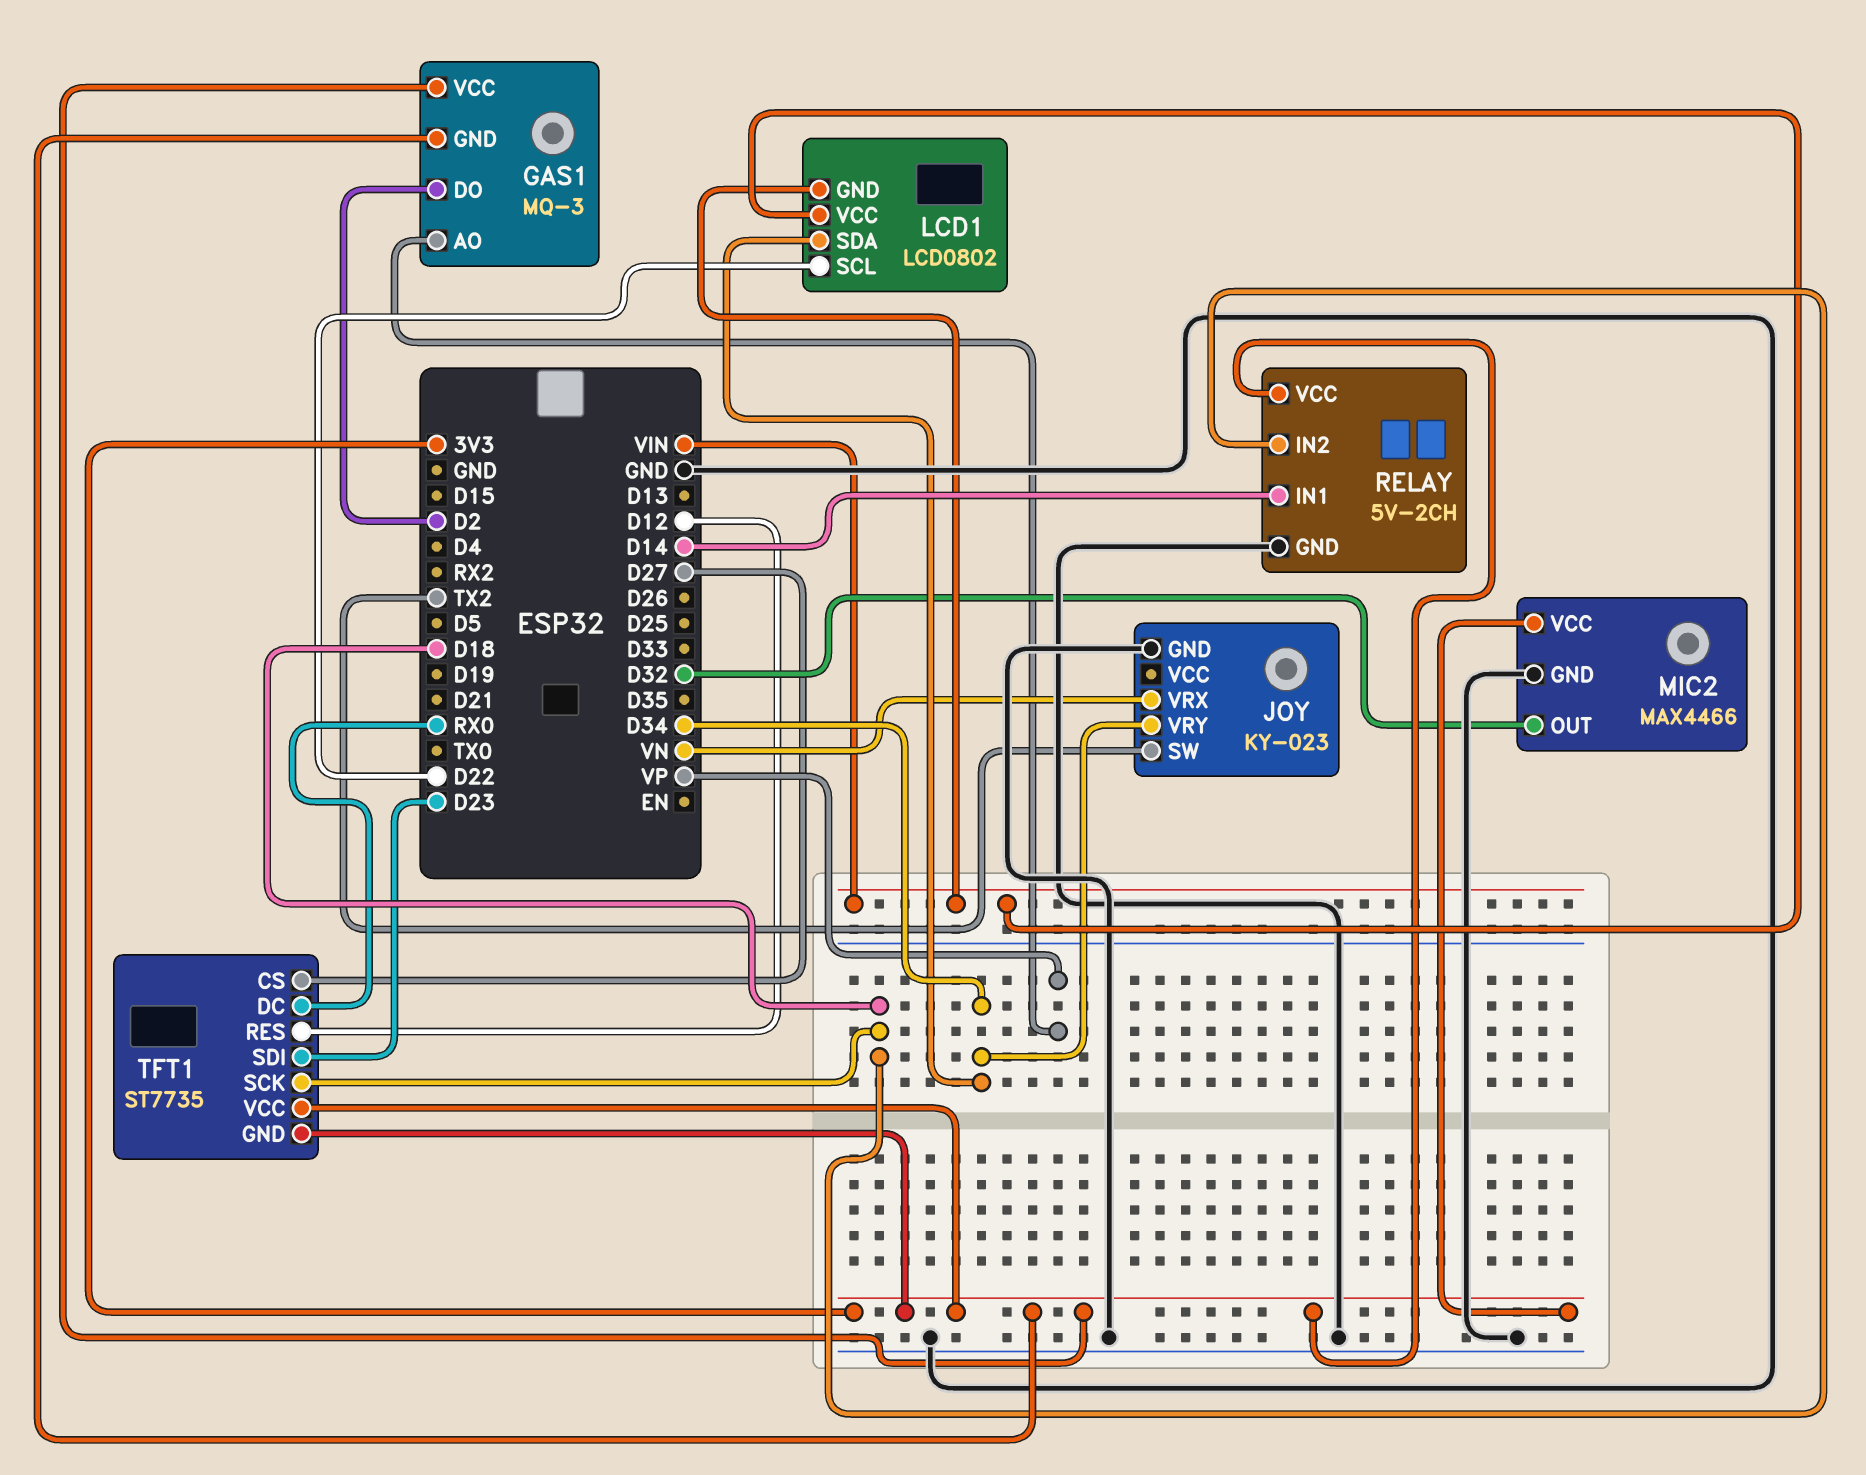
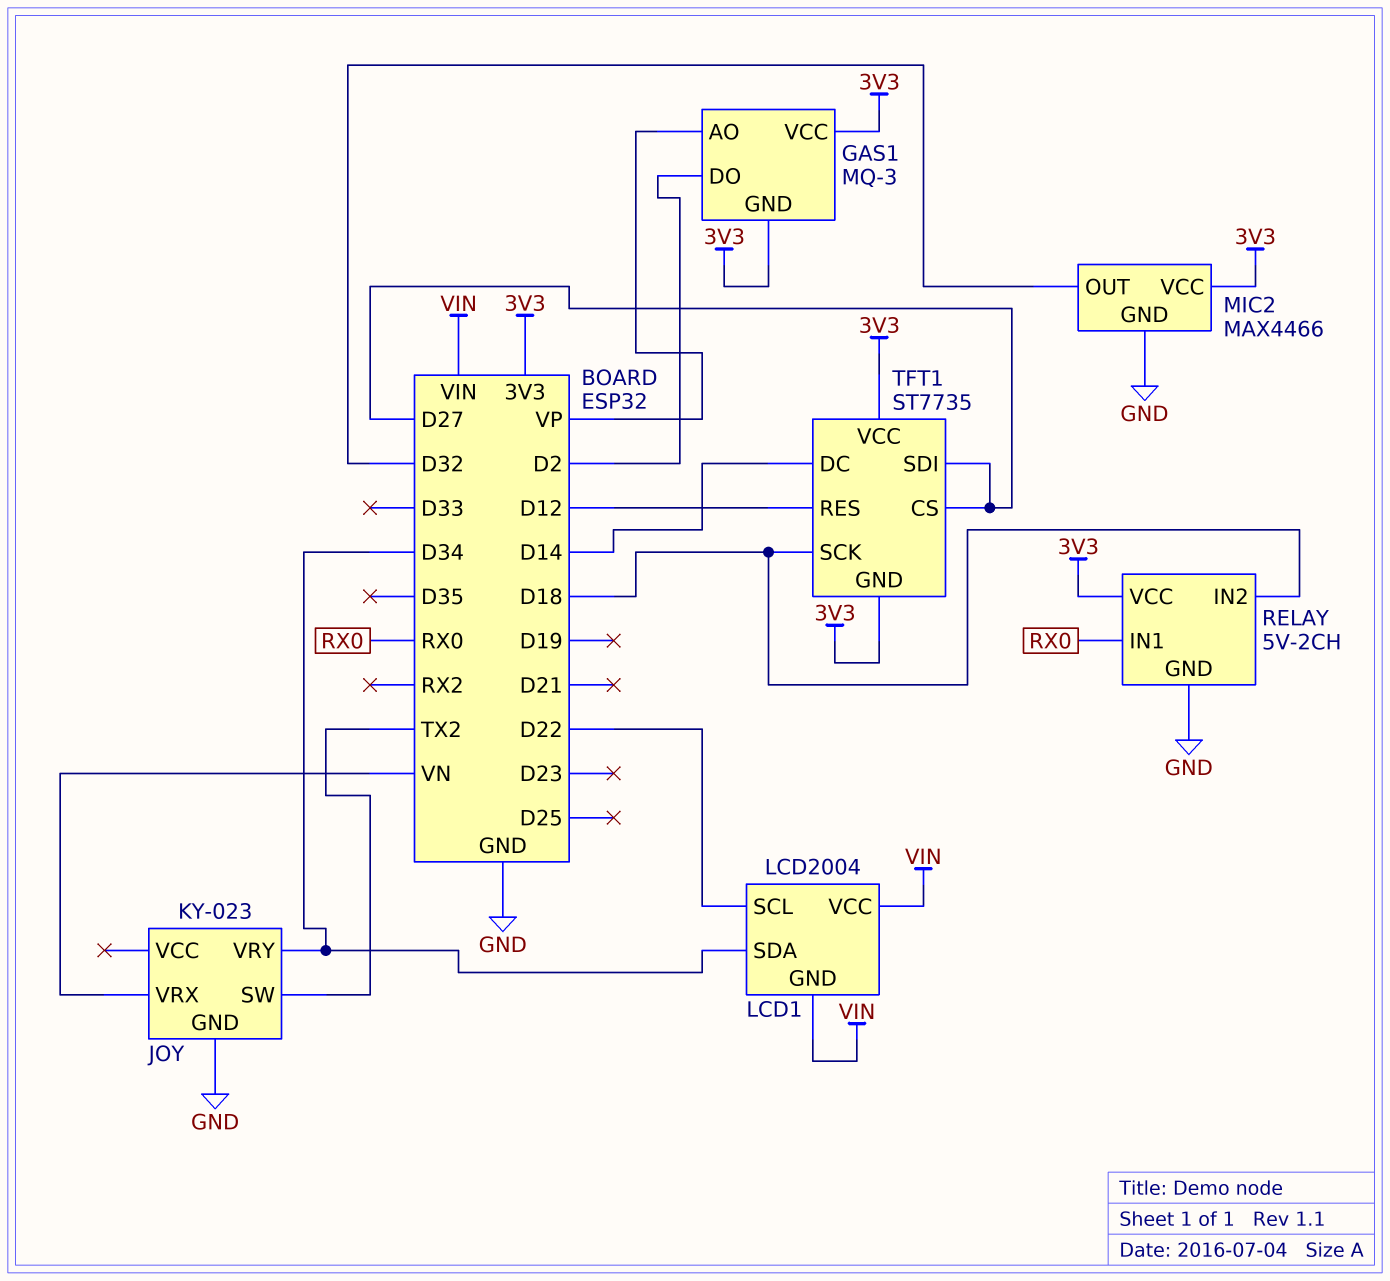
LCD1: LCD0802 -> LCD2004
RELAY pin IN1: D14 -> RX0
TFT1 pin DC: RX0 -> D14
TFT1 pin SDI: D23 -> D27

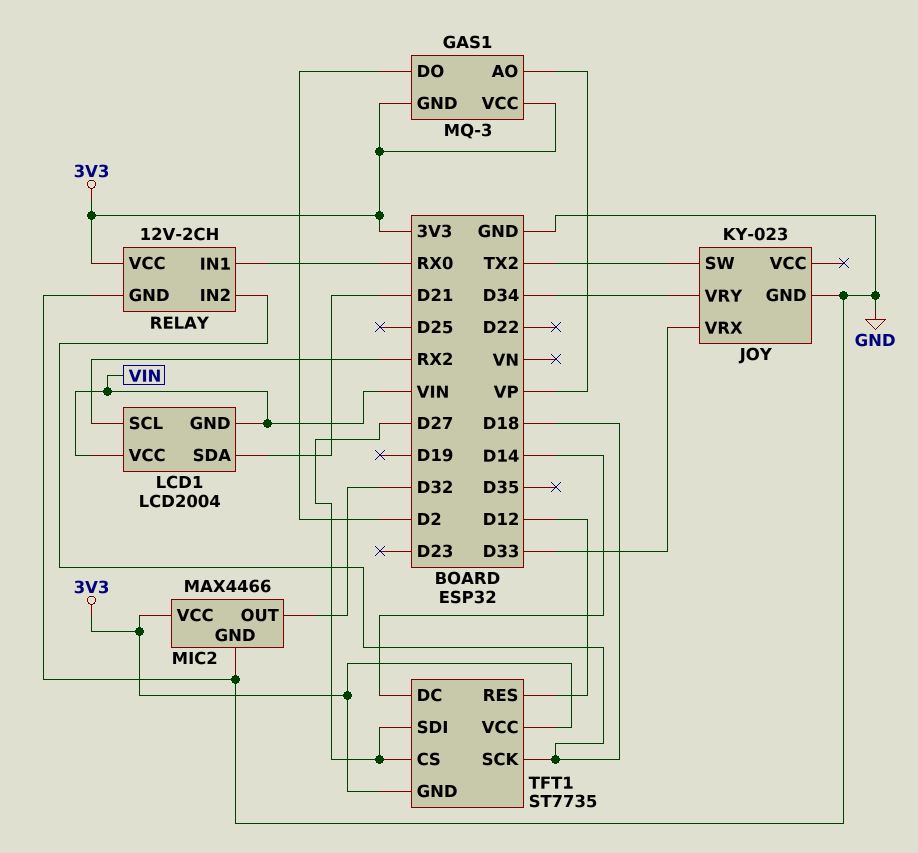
JOY pin VRX: VN -> D33
LCD1 pin SCL: D22 -> RX2
LCD1 pin SDA: D34 -> D21
RELAY: 5V-2CH -> 12V-2CH

